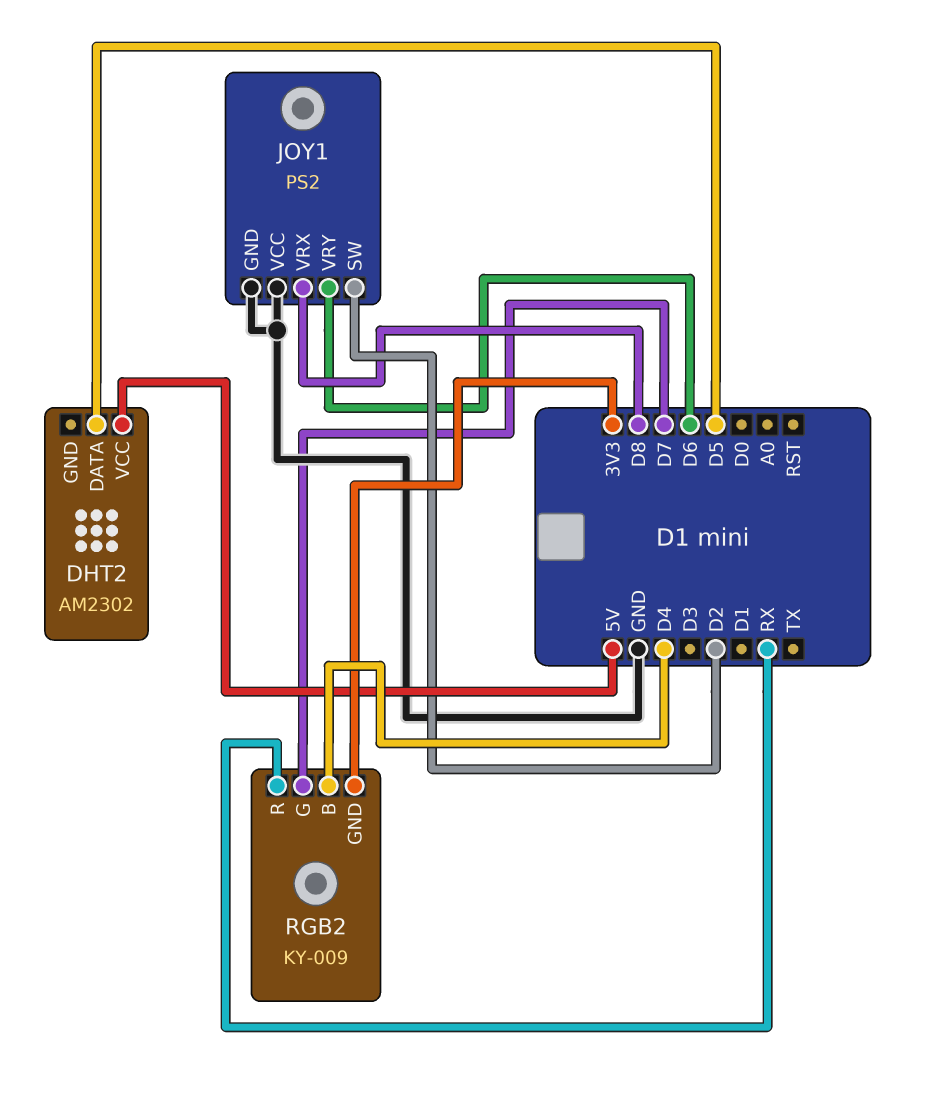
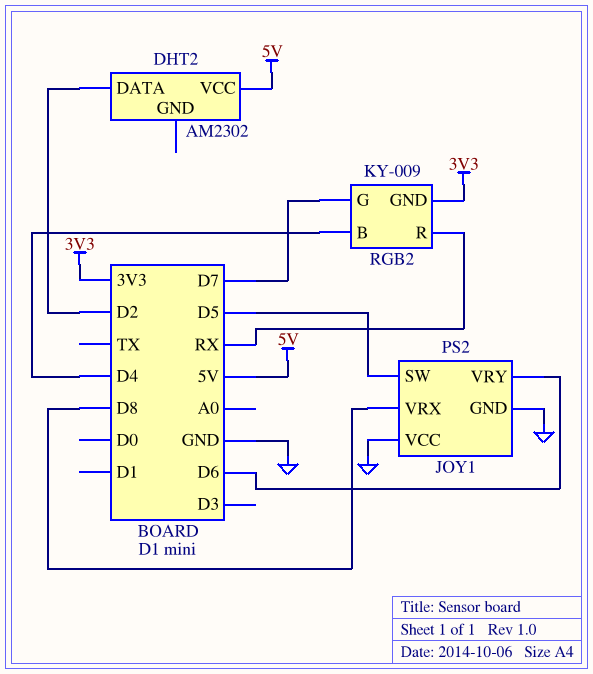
DHT2 pin DATA: D5 -> D2
JOY1 pin SW: D2 -> D5

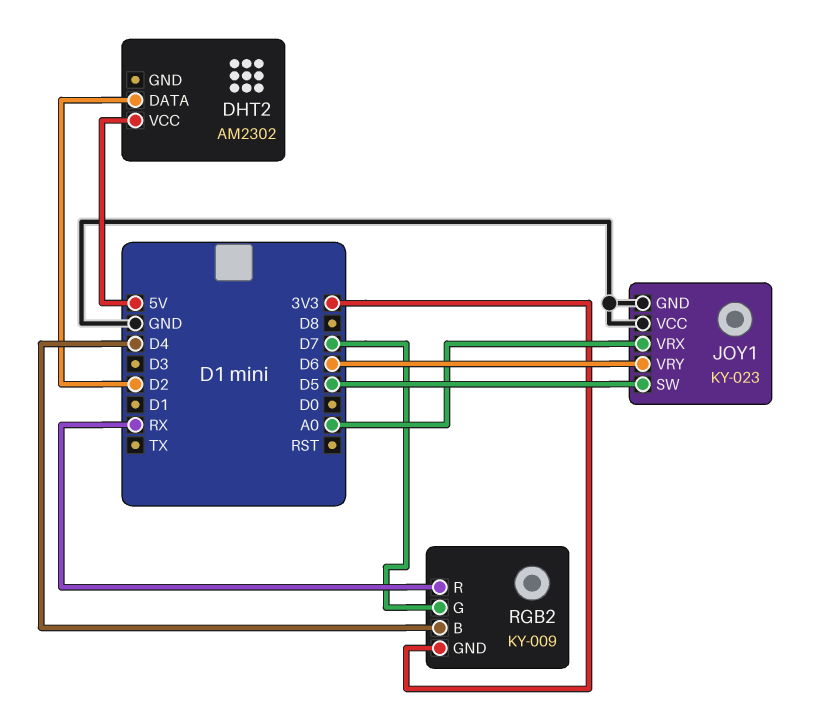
JOY1: PS2 -> KY-023
JOY1 pin VRX: D8 -> A0

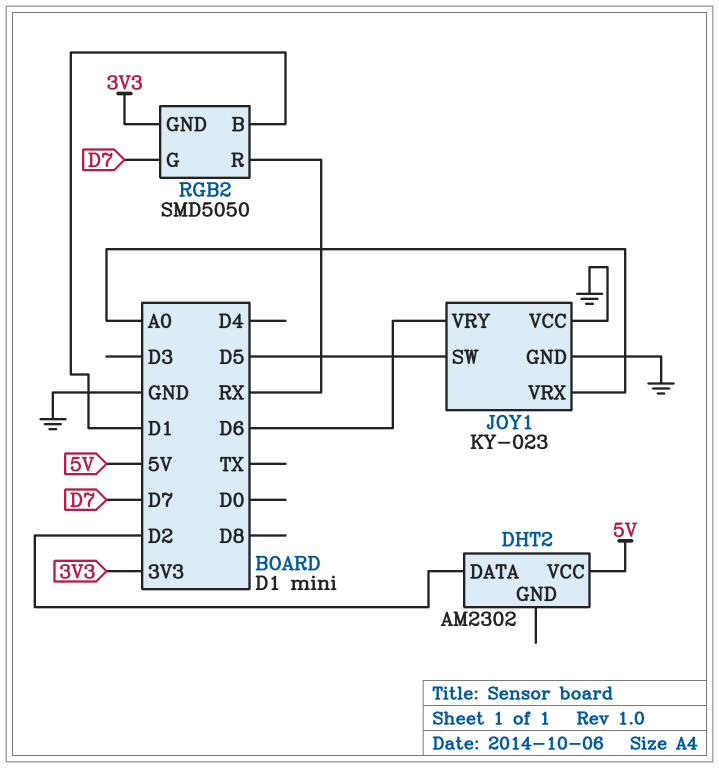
RGB2: KY-009 -> SMD5050
RGB2 pin B: D4 -> D1

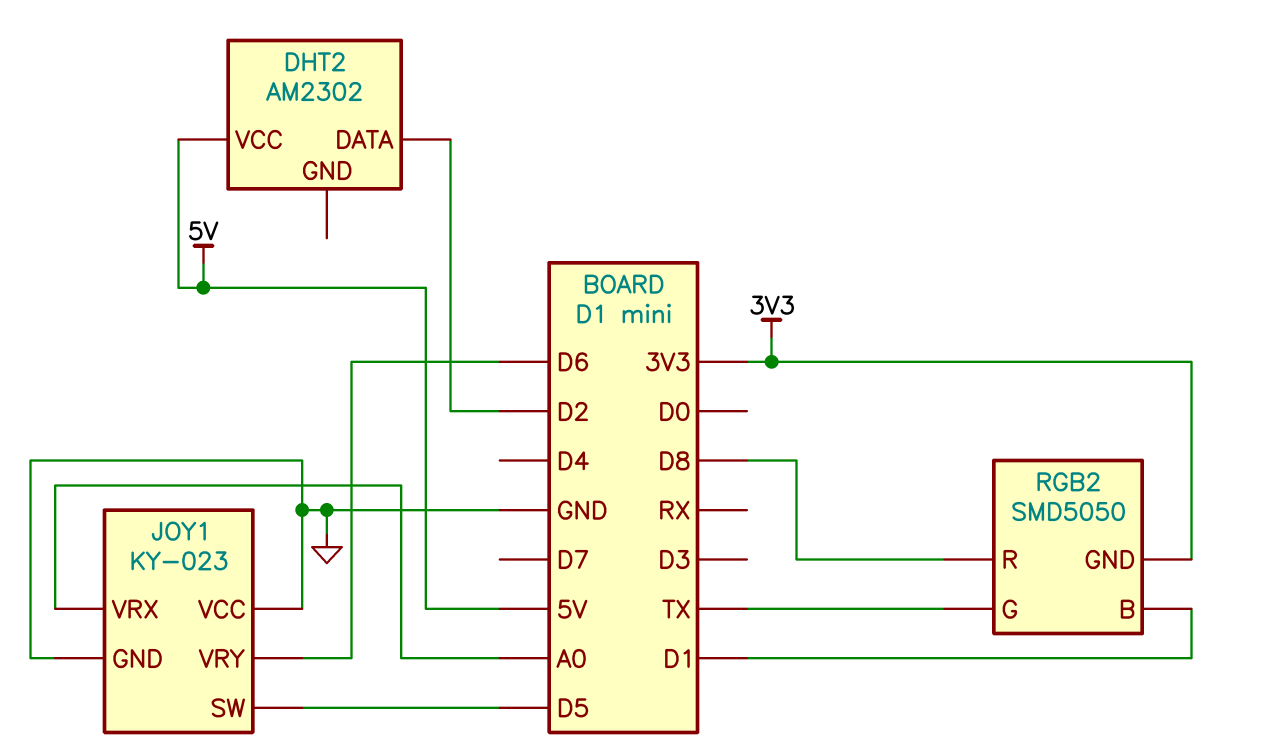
RGB2 pin G: D7 -> TX
RGB2 pin R: RX -> D8

